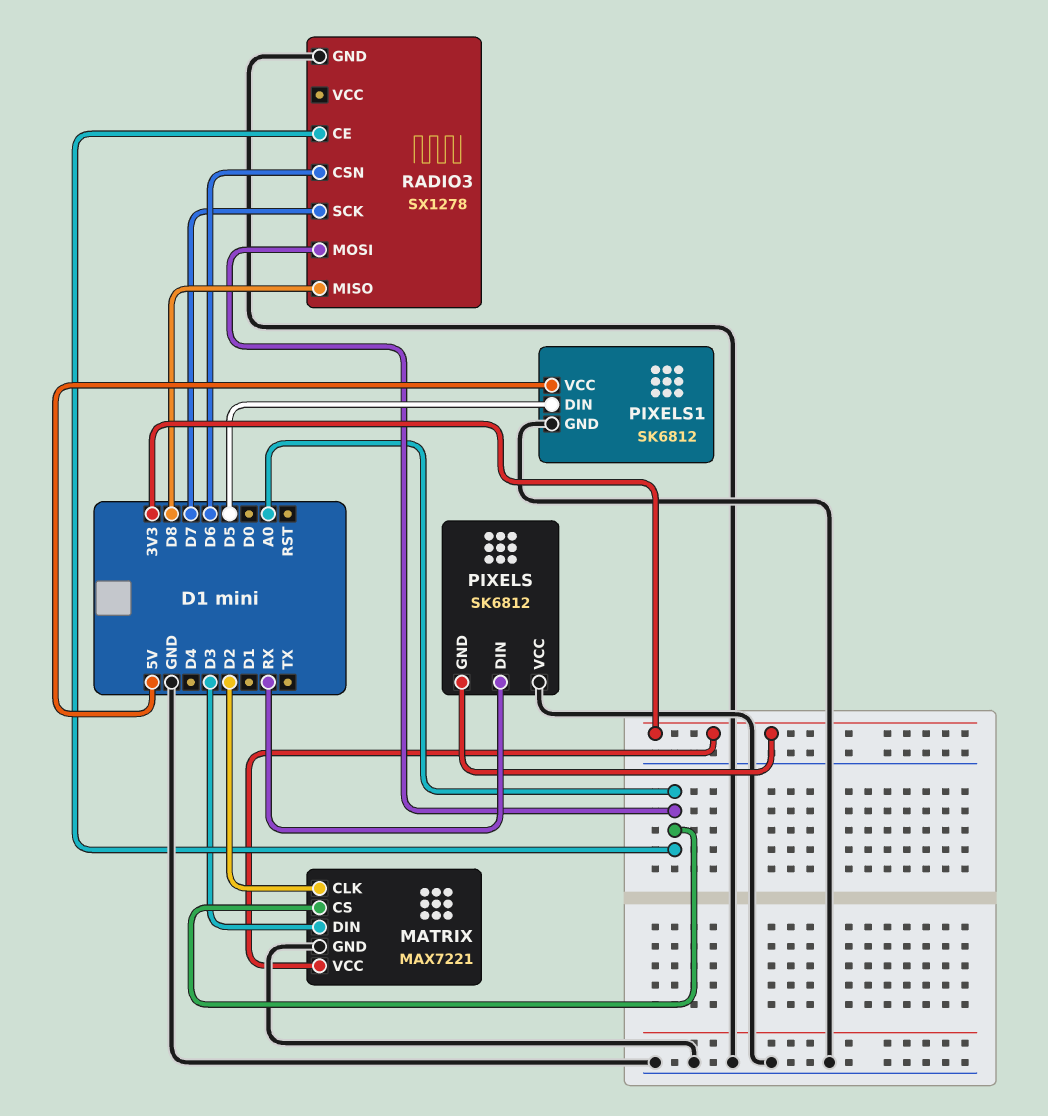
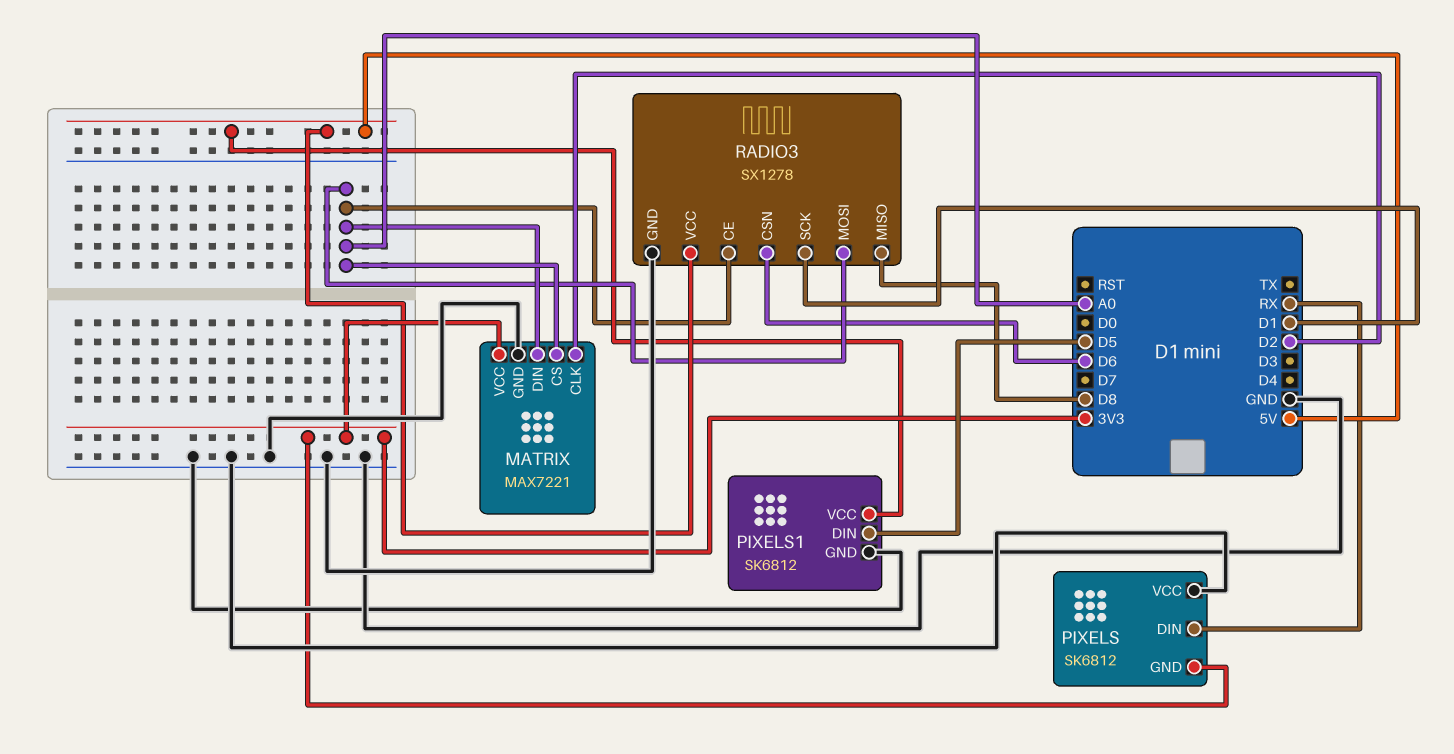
MATRIX pin DIN: D3 -> A0
RADIO3 pin SCK: D7 -> D1
RADIO3 pin VCC: none -> 5V

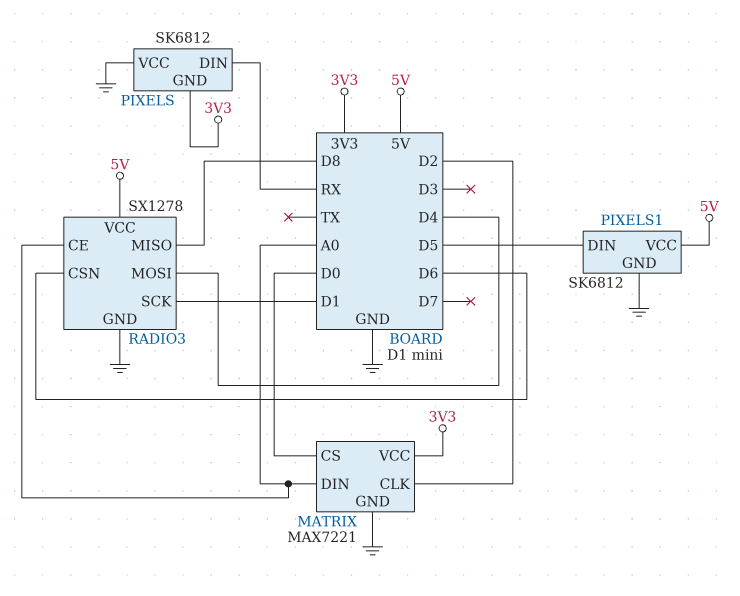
MATRIX pin CS: A0 -> D0
RADIO3 pin MOSI: A0 -> D4

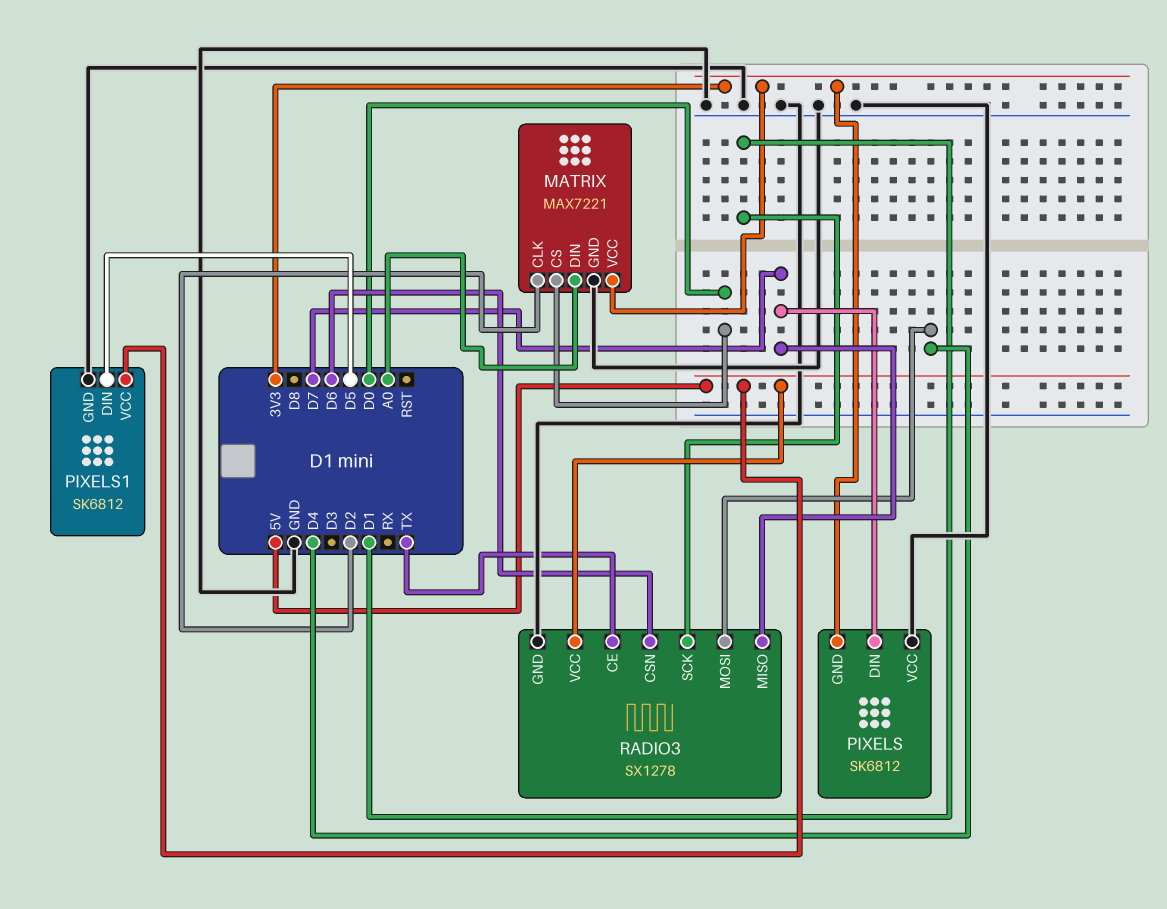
PIXELS pin DIN: RX -> D7
RADIO3 pin CE: A0 -> TX
RADIO3 pin MISO: D8 -> D7

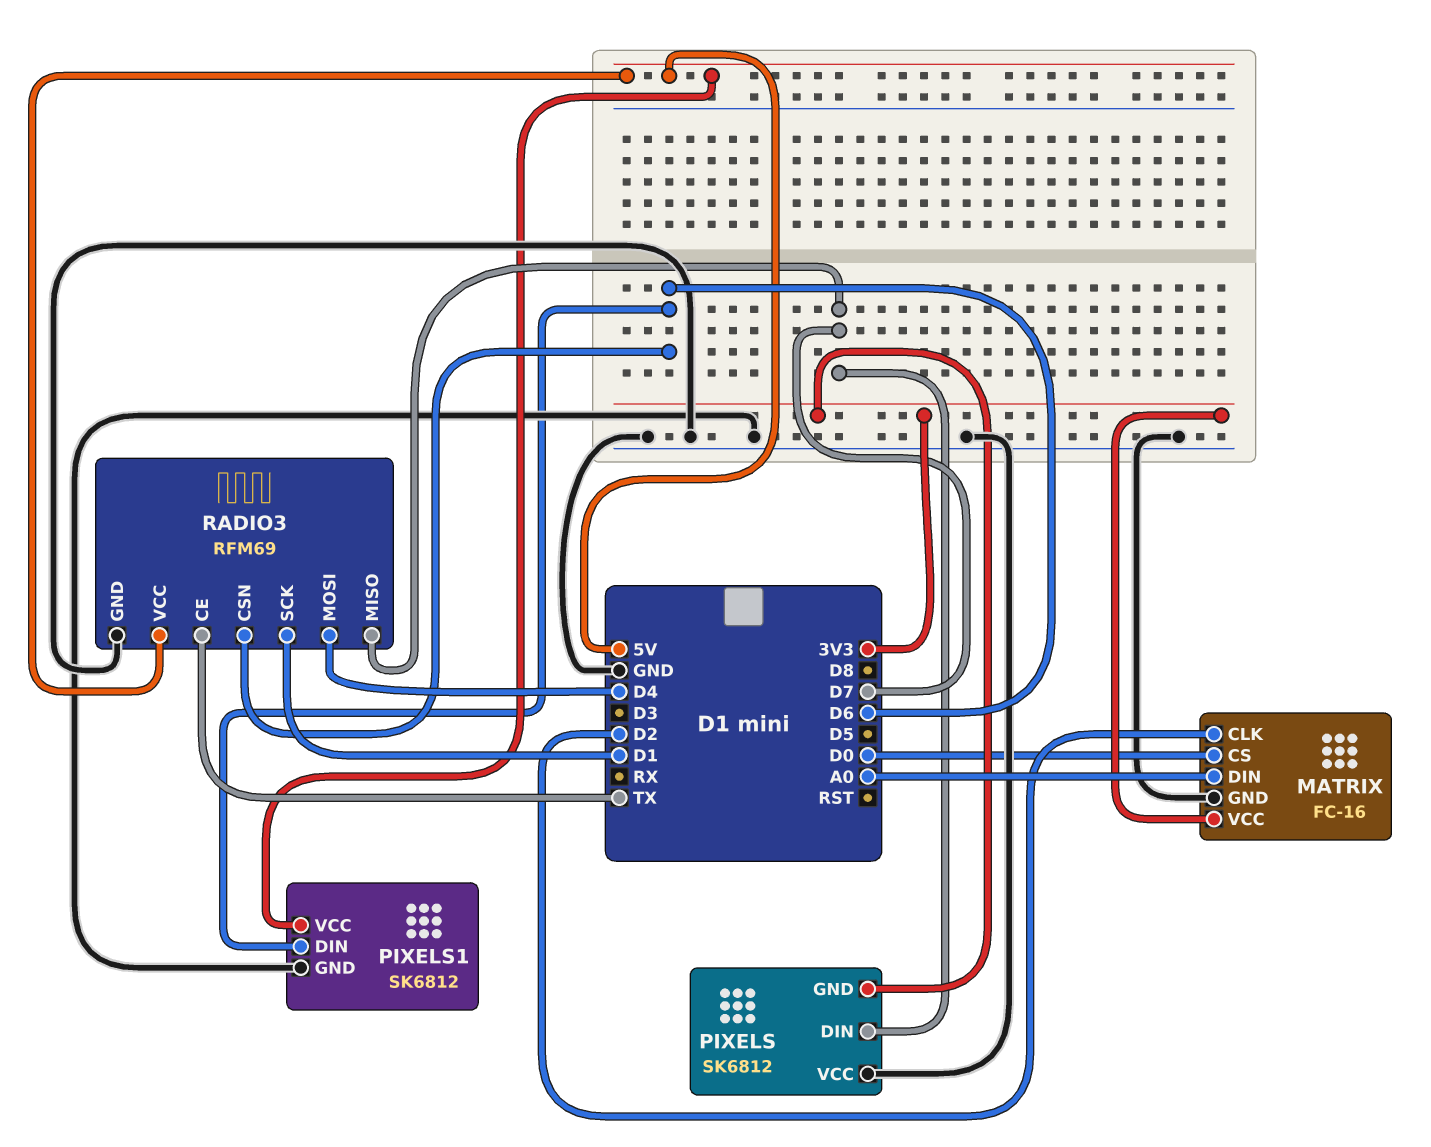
MATRIX: MAX7221 -> FC-16
PIXELS1 pin DIN: D5 -> D6
RADIO3: SX1278 -> RFM69

